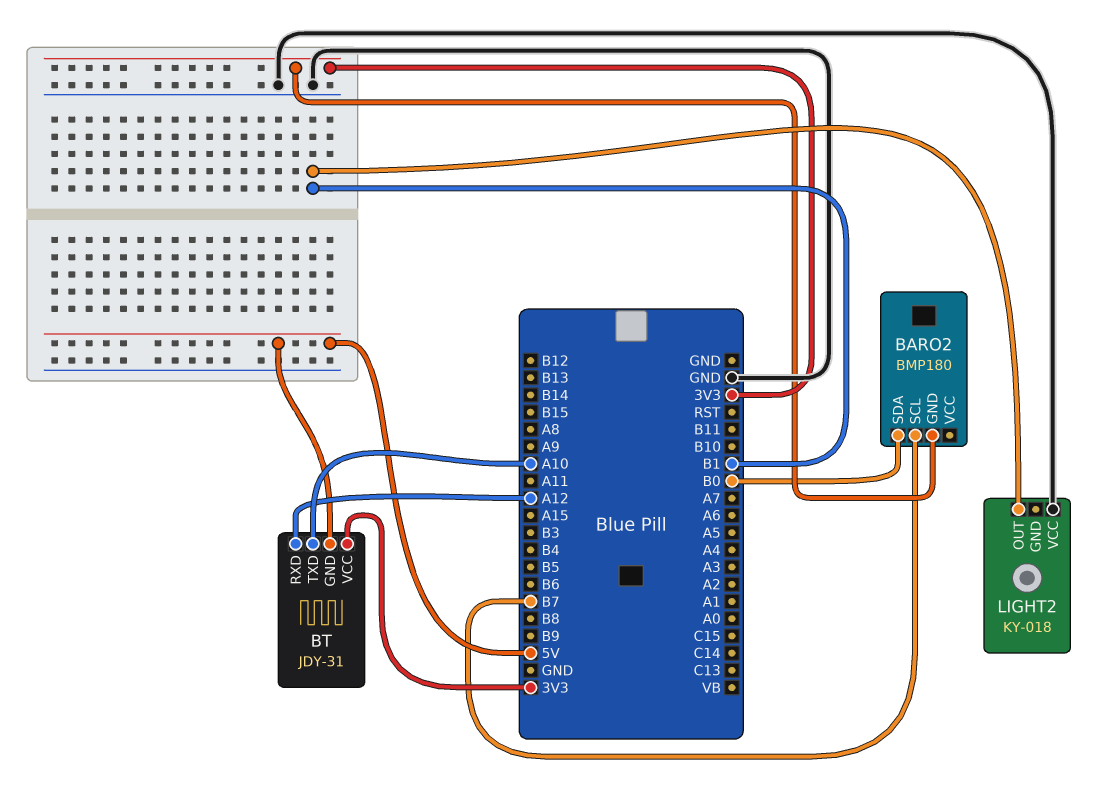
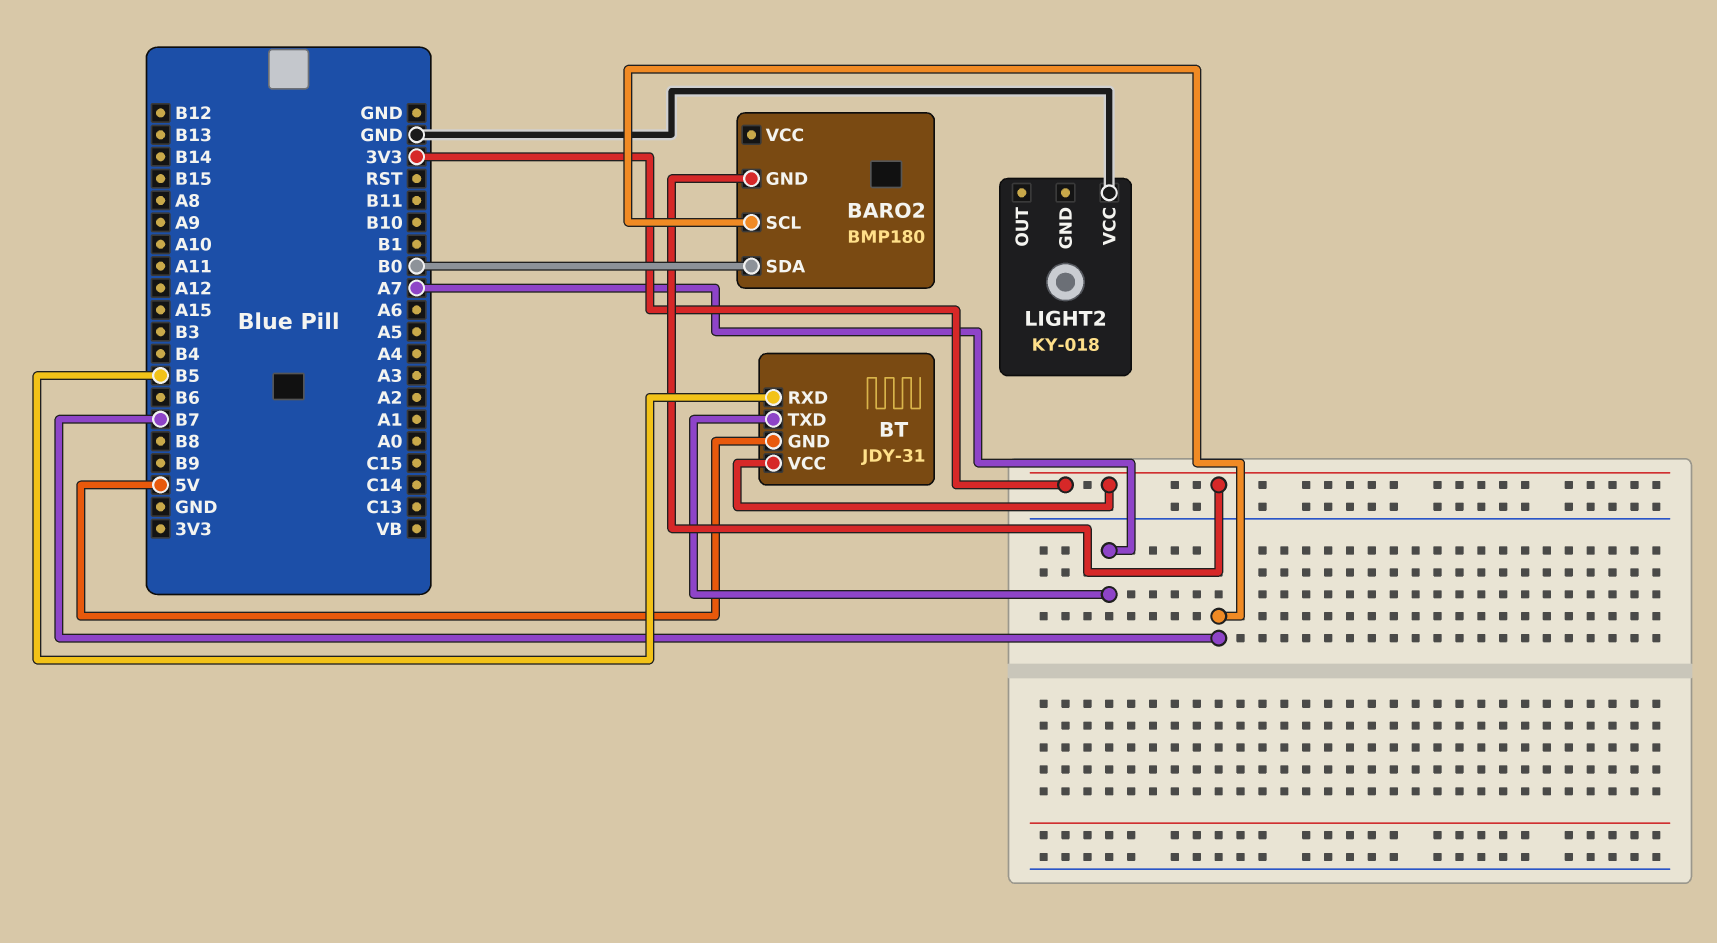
BT pin RXD: A12 -> B5
BT pin TXD: A10 -> A7
LIGHT2 pin OUT: B1 -> none

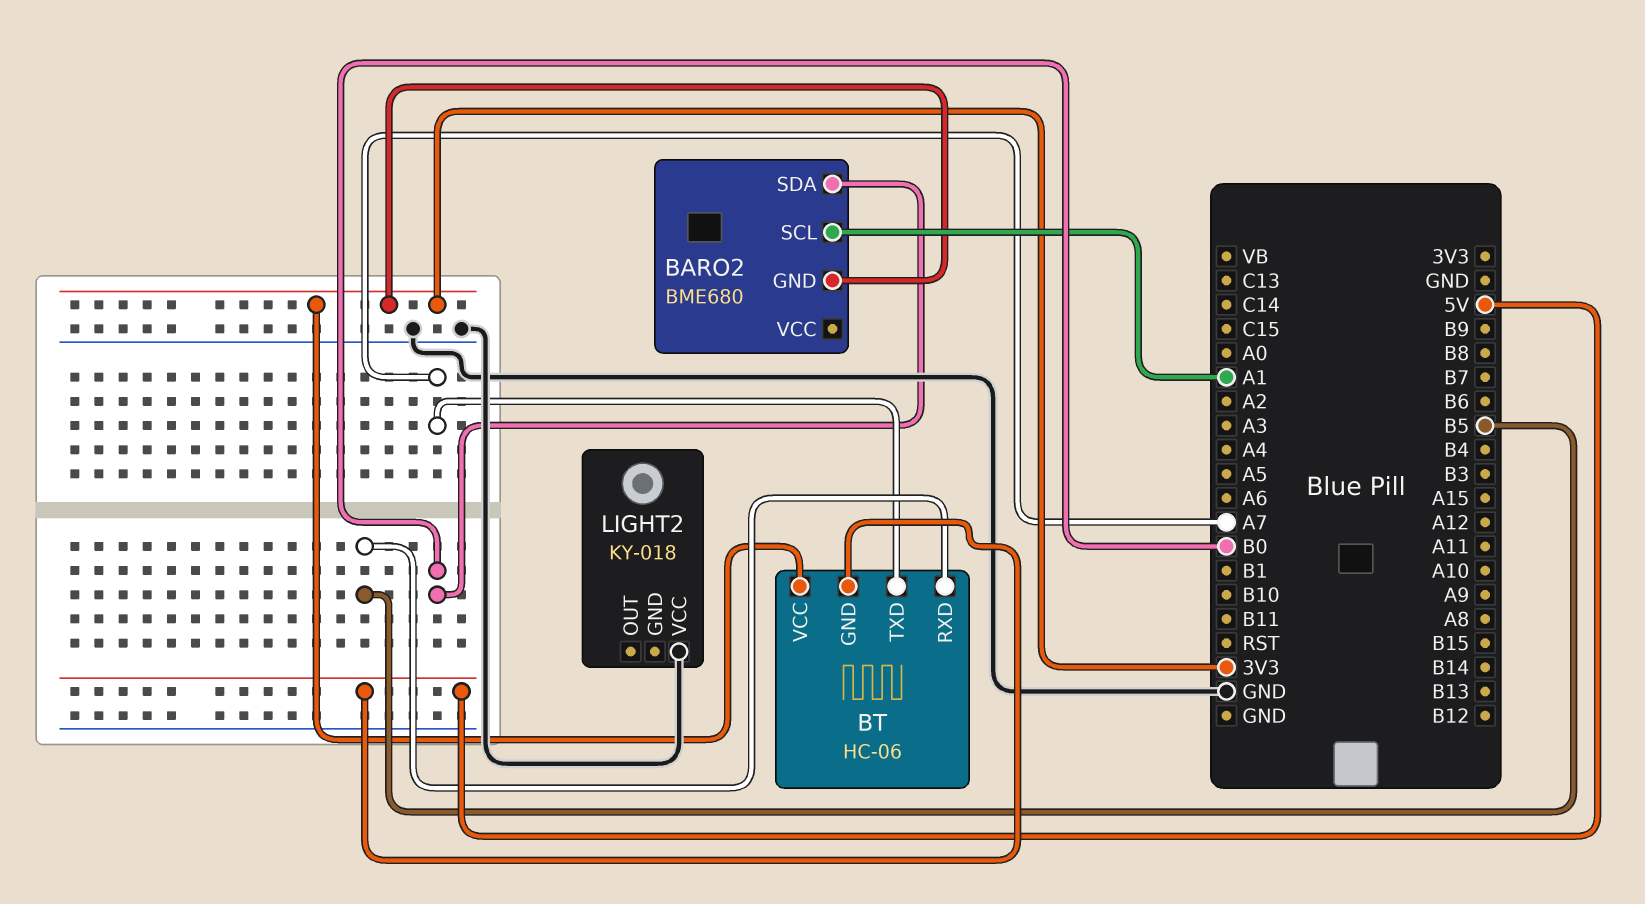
BARO2: BMP180 -> BME680
BARO2 pin SCL: B7 -> A1
BT: JDY-31 -> HC-06

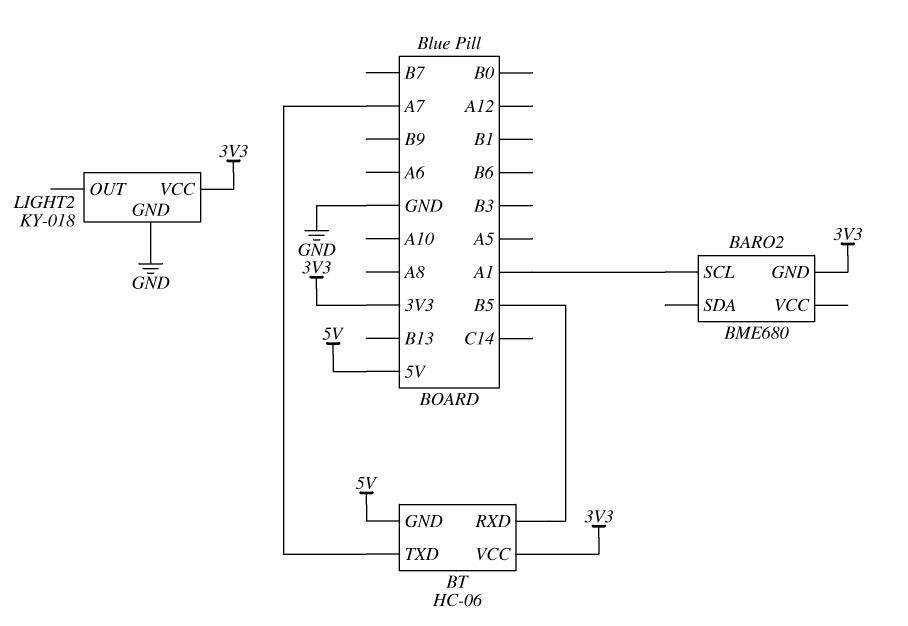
BARO2 pin SDA: B0 -> none
LIGHT2 pin GND: none -> GND
LIGHT2 pin VCC: GND -> 3V3

